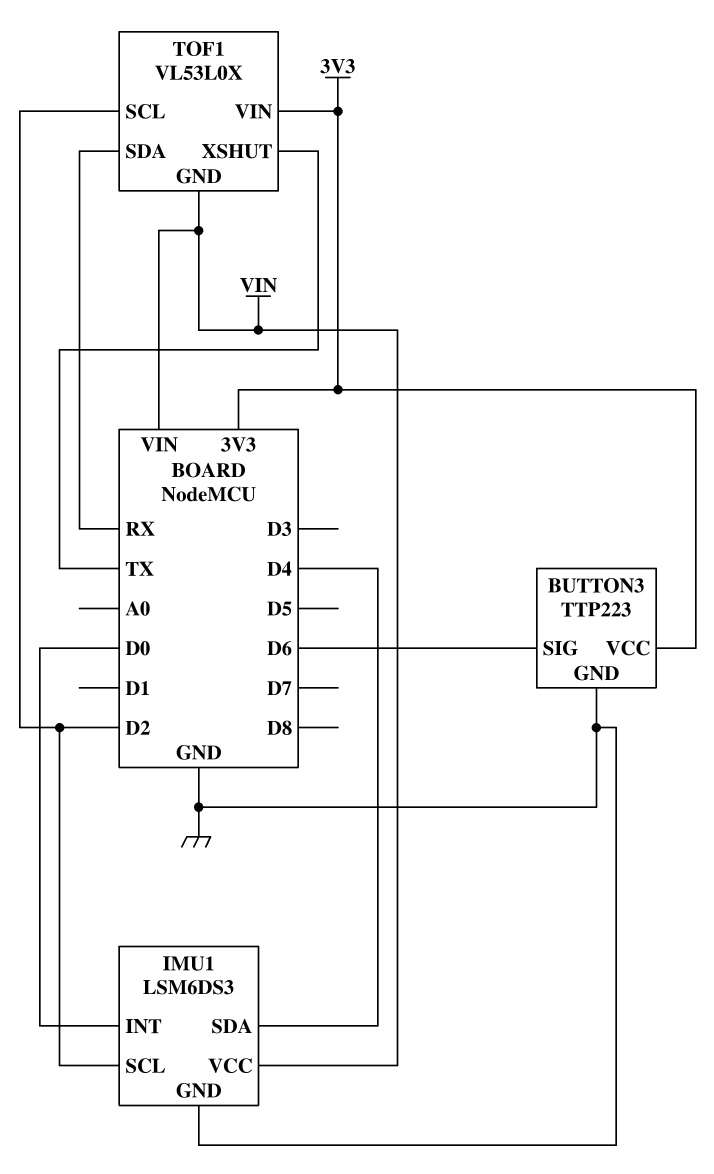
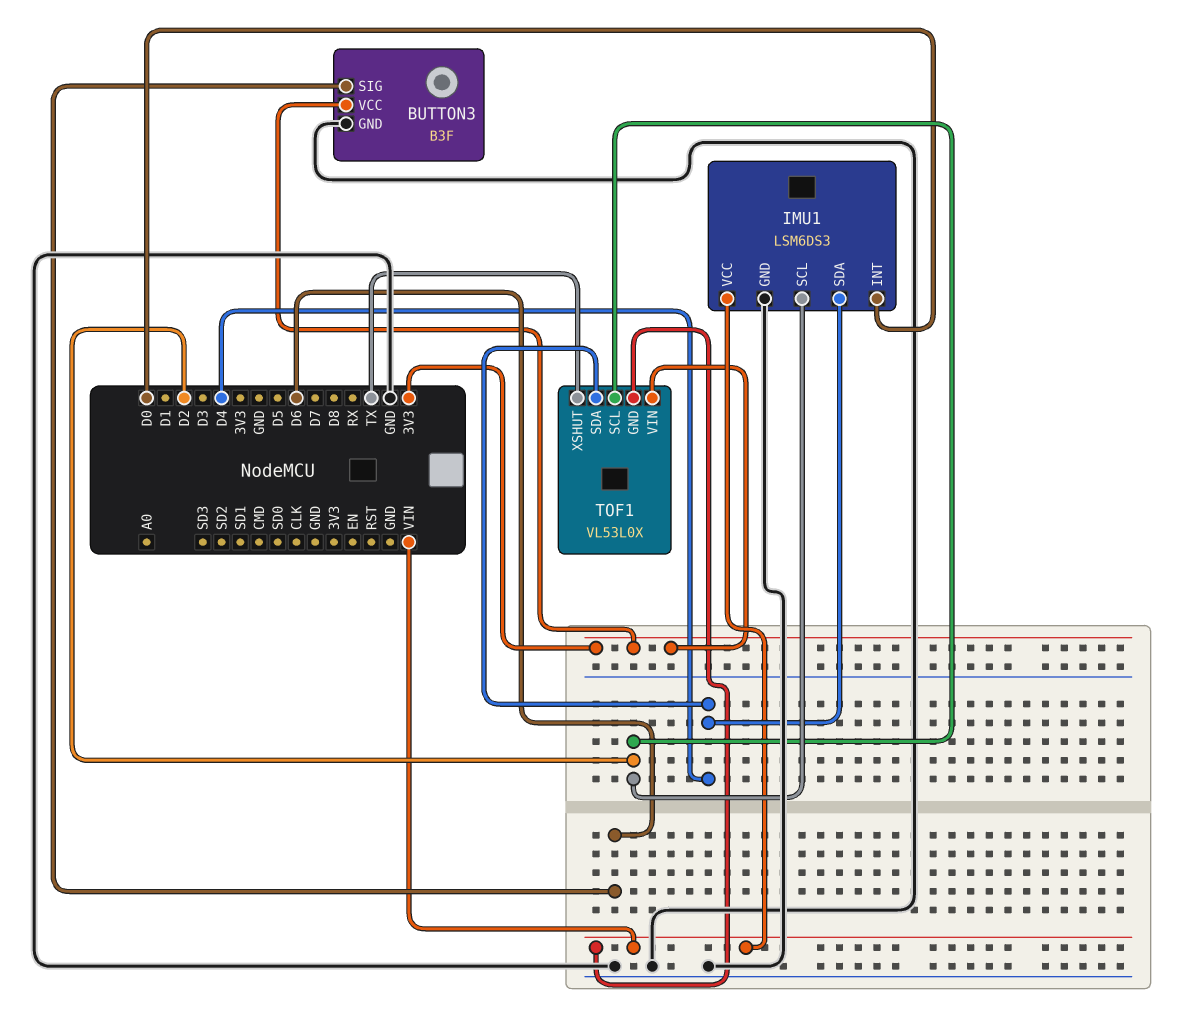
BUTTON3: TTP223 -> B3F
TOF1 pin SDA: RX -> D4

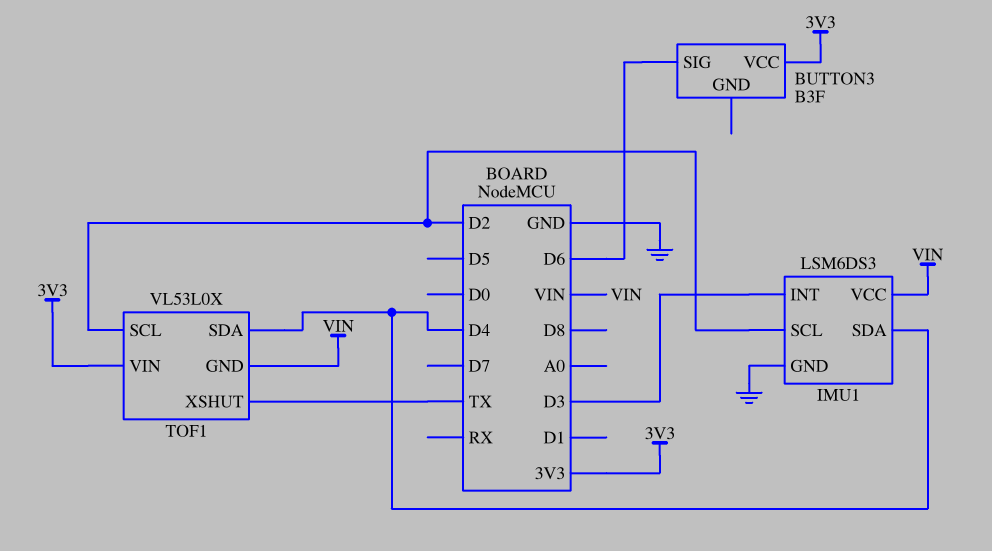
BUTTON3 pin GND: GND -> none
IMU1 pin INT: D0 -> D3

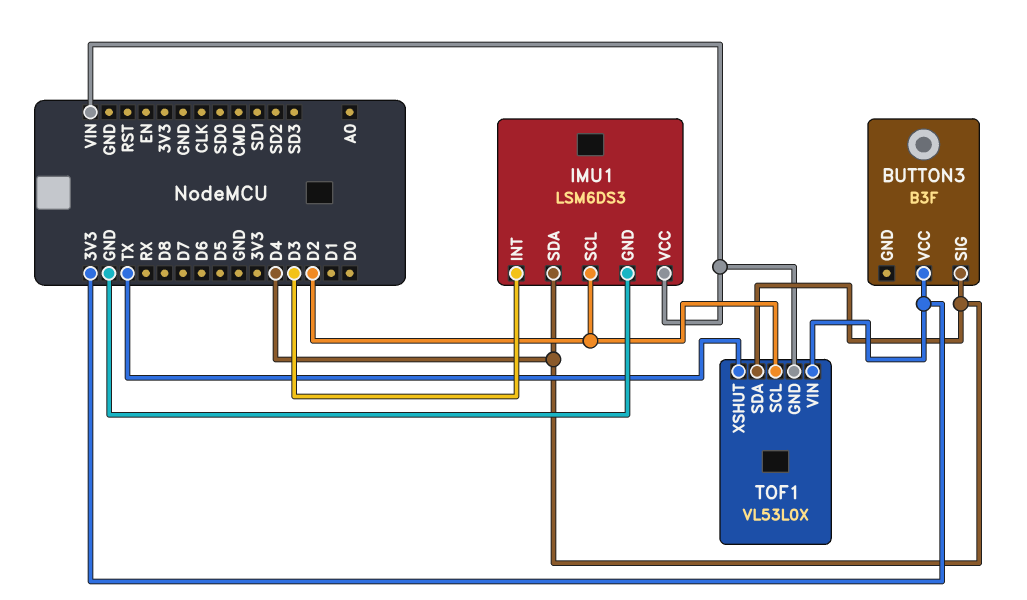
BUTTON3 pin SIG: D6 -> D4

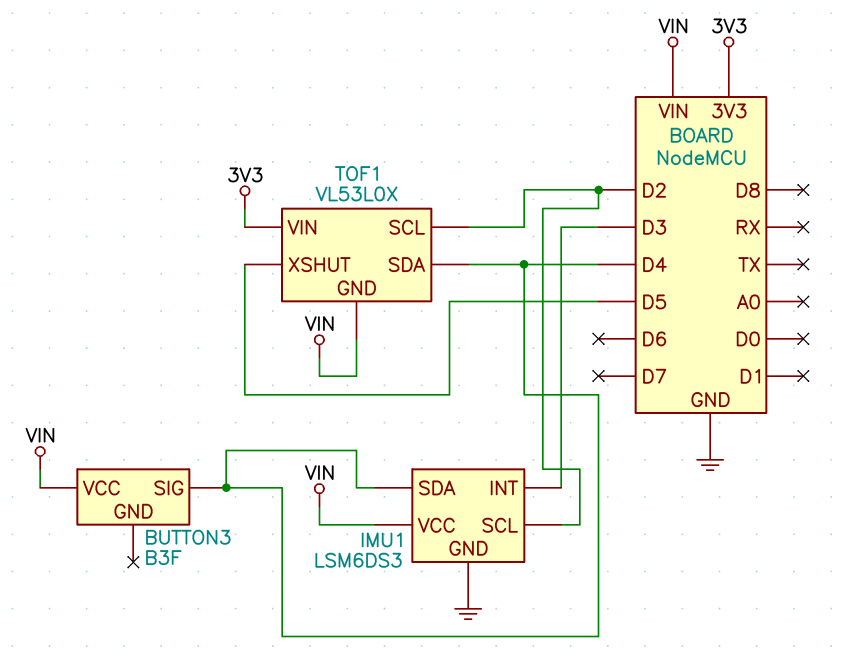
BUTTON3 pin VCC: 3V3 -> VIN
TOF1 pin XSHUT: TX -> D5

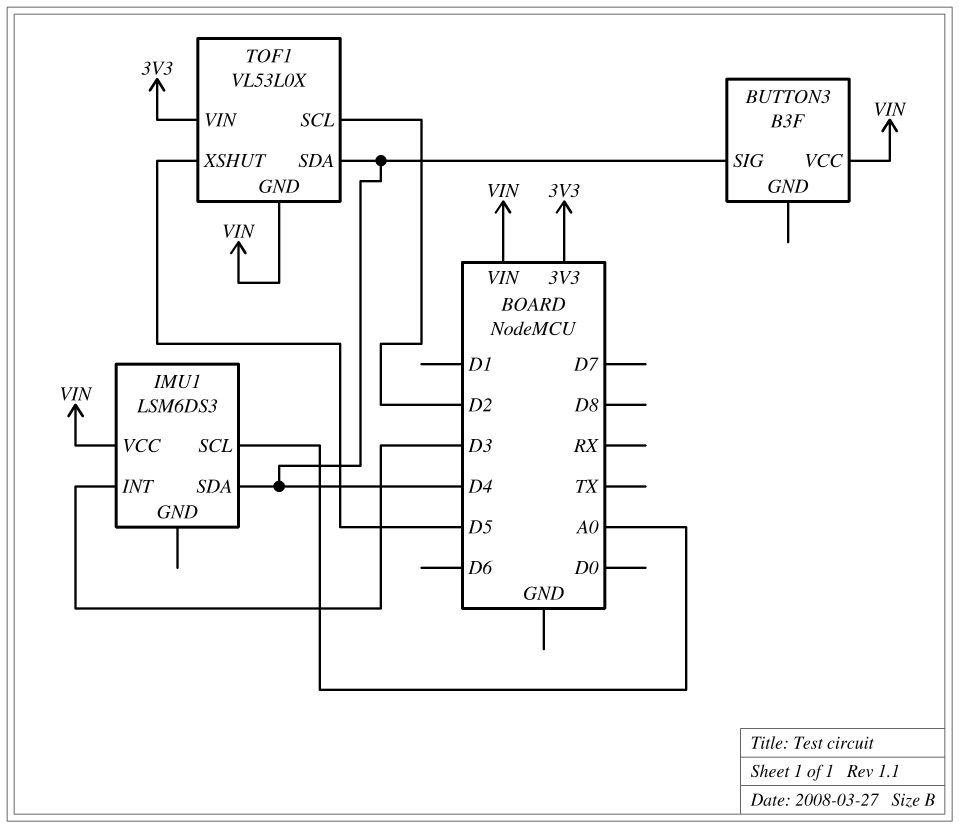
IMU1 pin GND: GND -> none
IMU1 pin SCL: D2 -> A0

